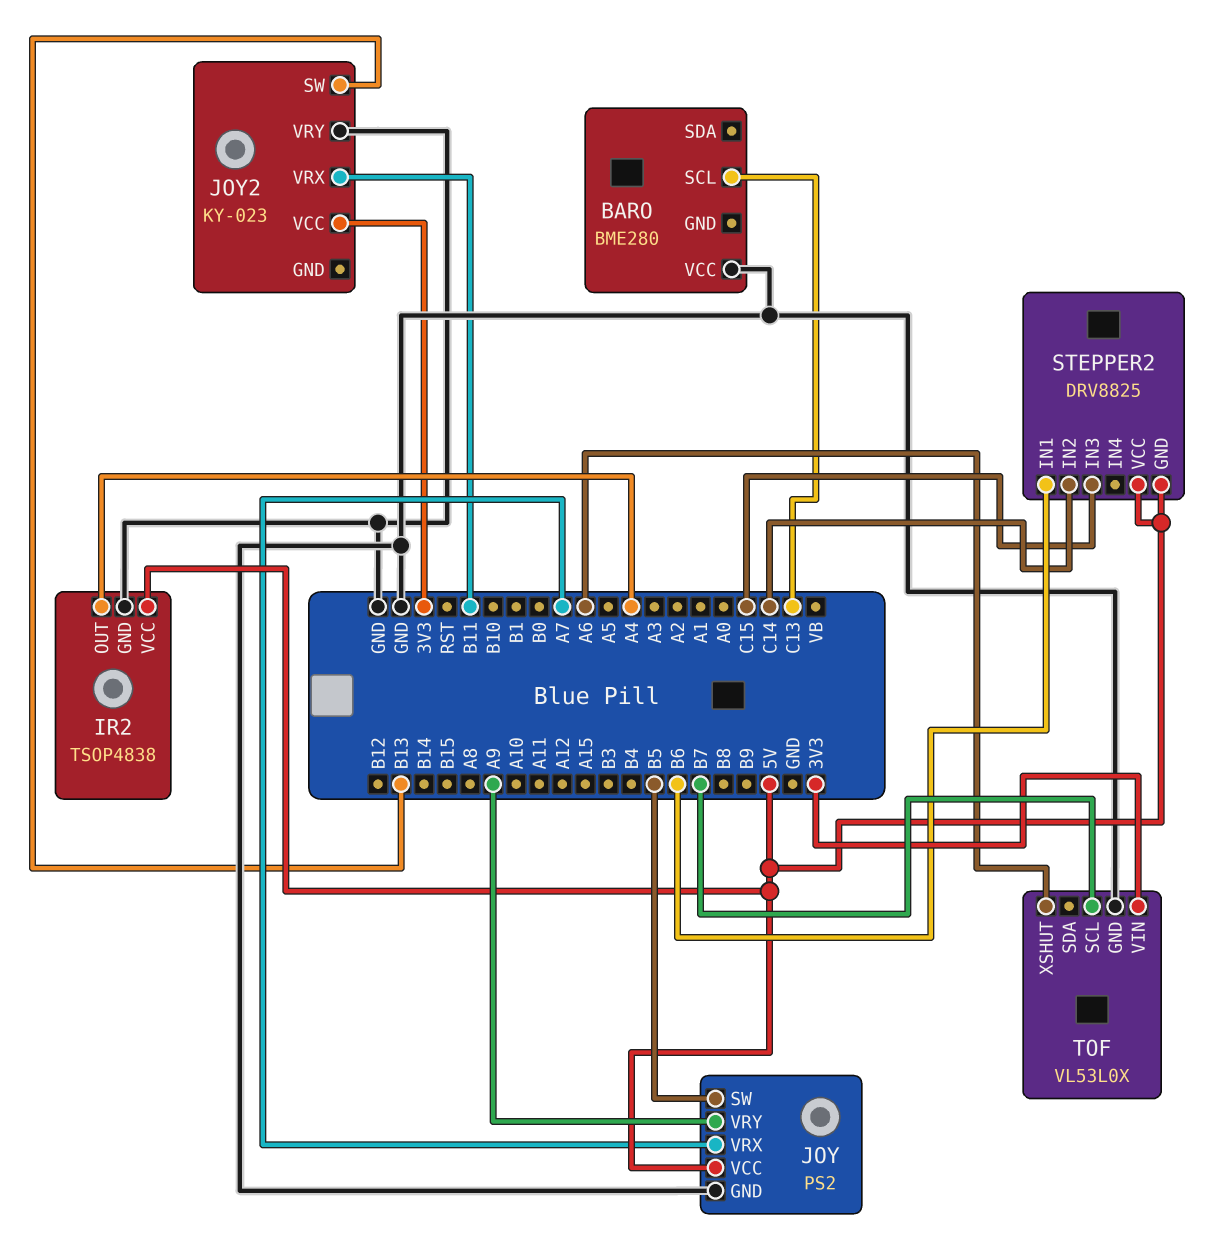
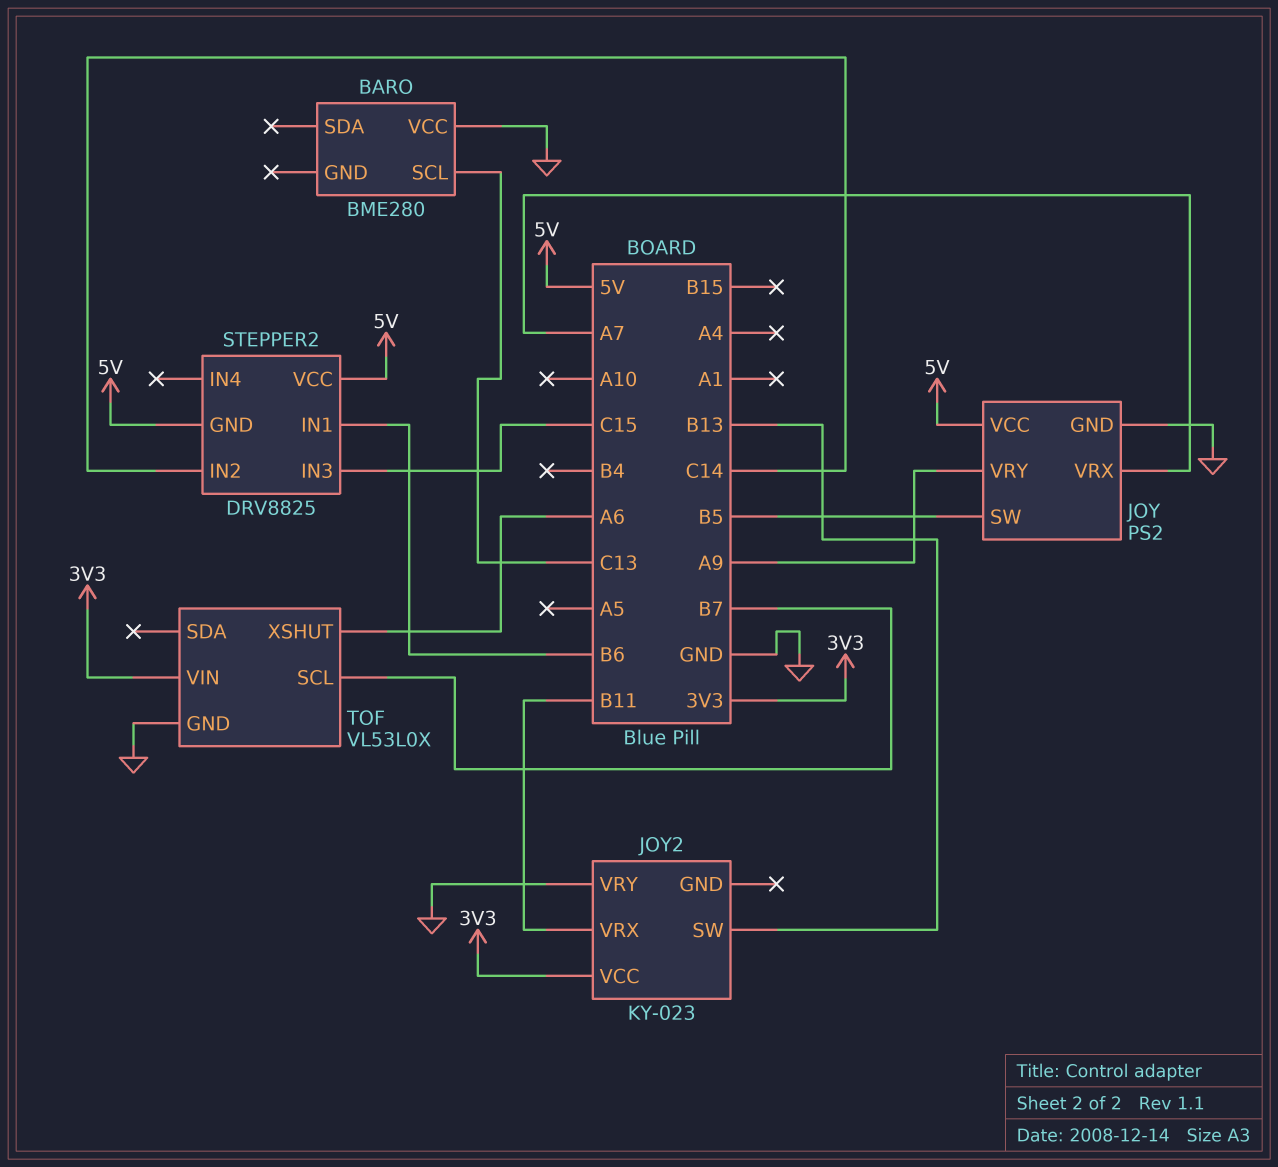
IR2: TSOP4838 -> none
IR2 pin GND: GND -> none
IR2 pin OUT: A4 -> none
IR2 pin VCC: 5V -> none

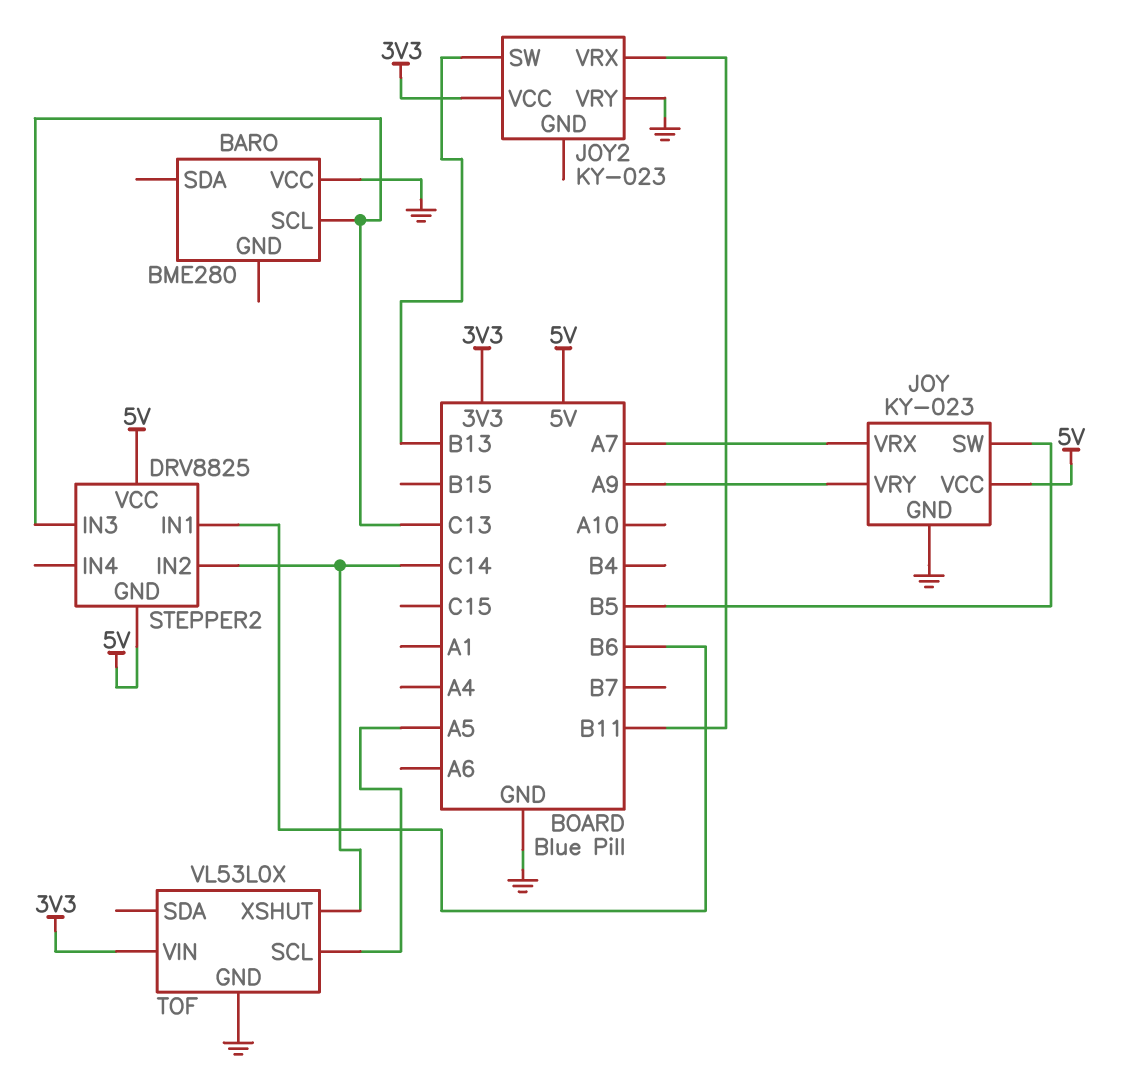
JOY: PS2 -> KY-023
STEPPER2 pin IN3: C15 -> C13
TOF pin SCL: B7 -> A5
TOF pin XSHUT: A6 -> C14

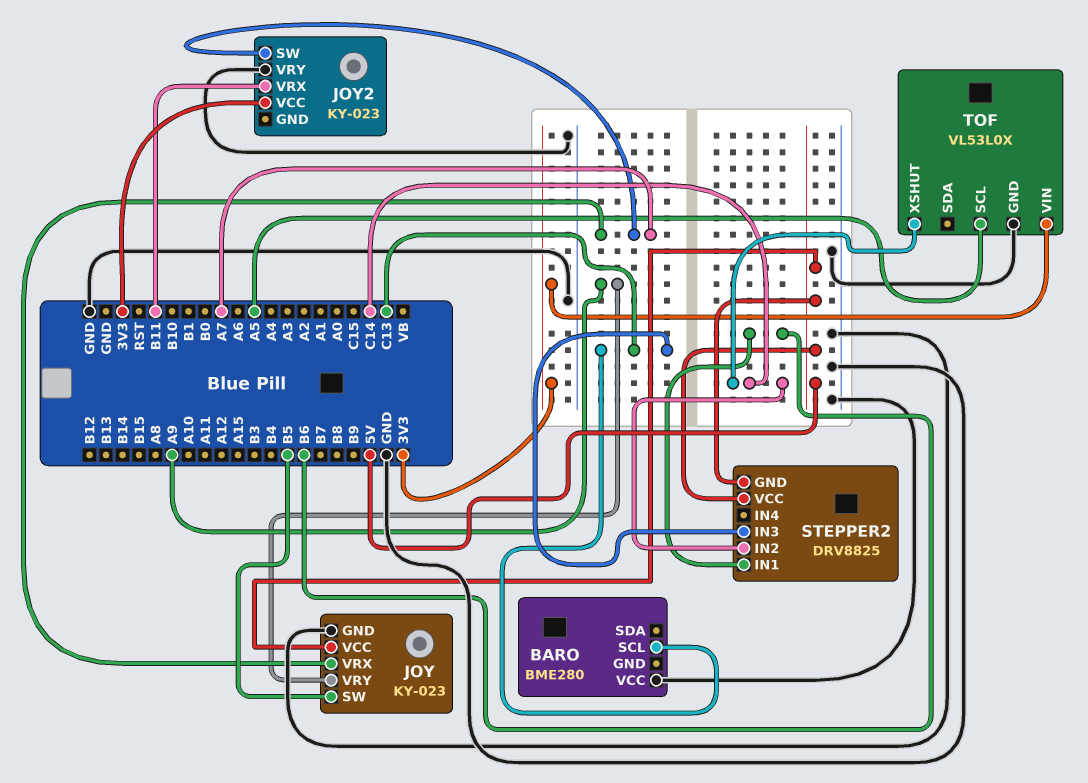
JOY2 pin SW: B13 -> A7

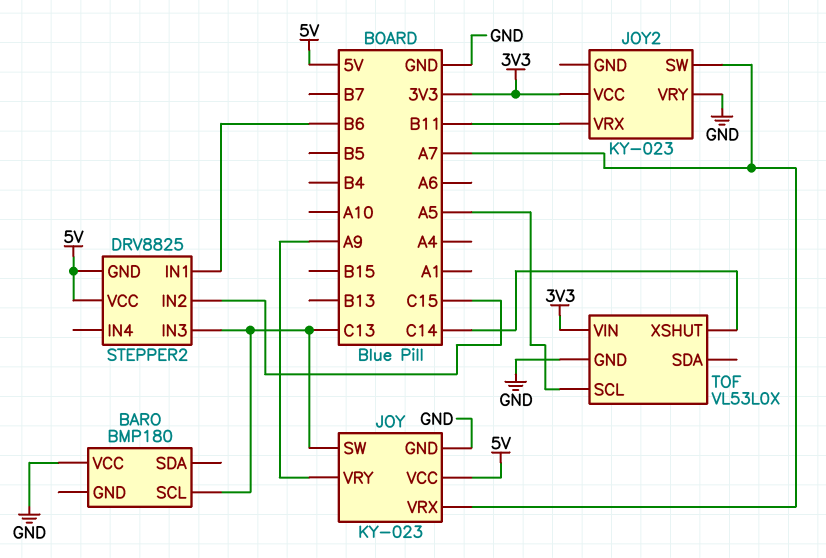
BARO: BME280 -> BMP180
JOY pin SW: B5 -> C13
STEPPER2 pin IN2: C14 -> C15

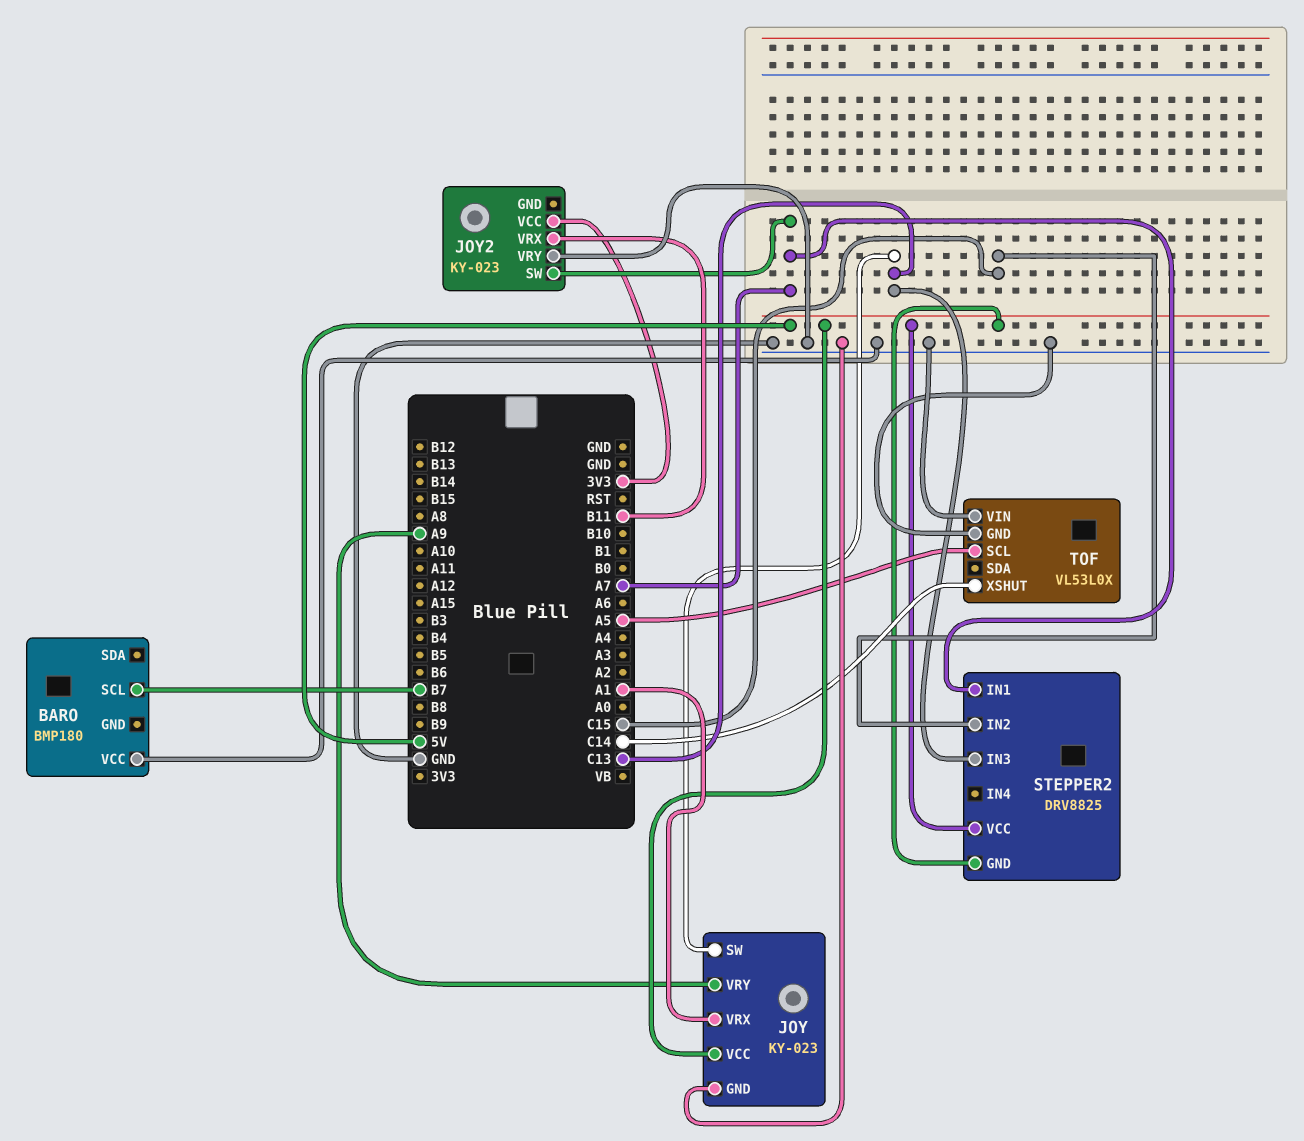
BARO pin SCL: C13 -> B7
JOY pin VRX: A7 -> A1
STEPPER2 pin IN1: B6 -> A7
TOF pin VIN: 3V3 -> GND

